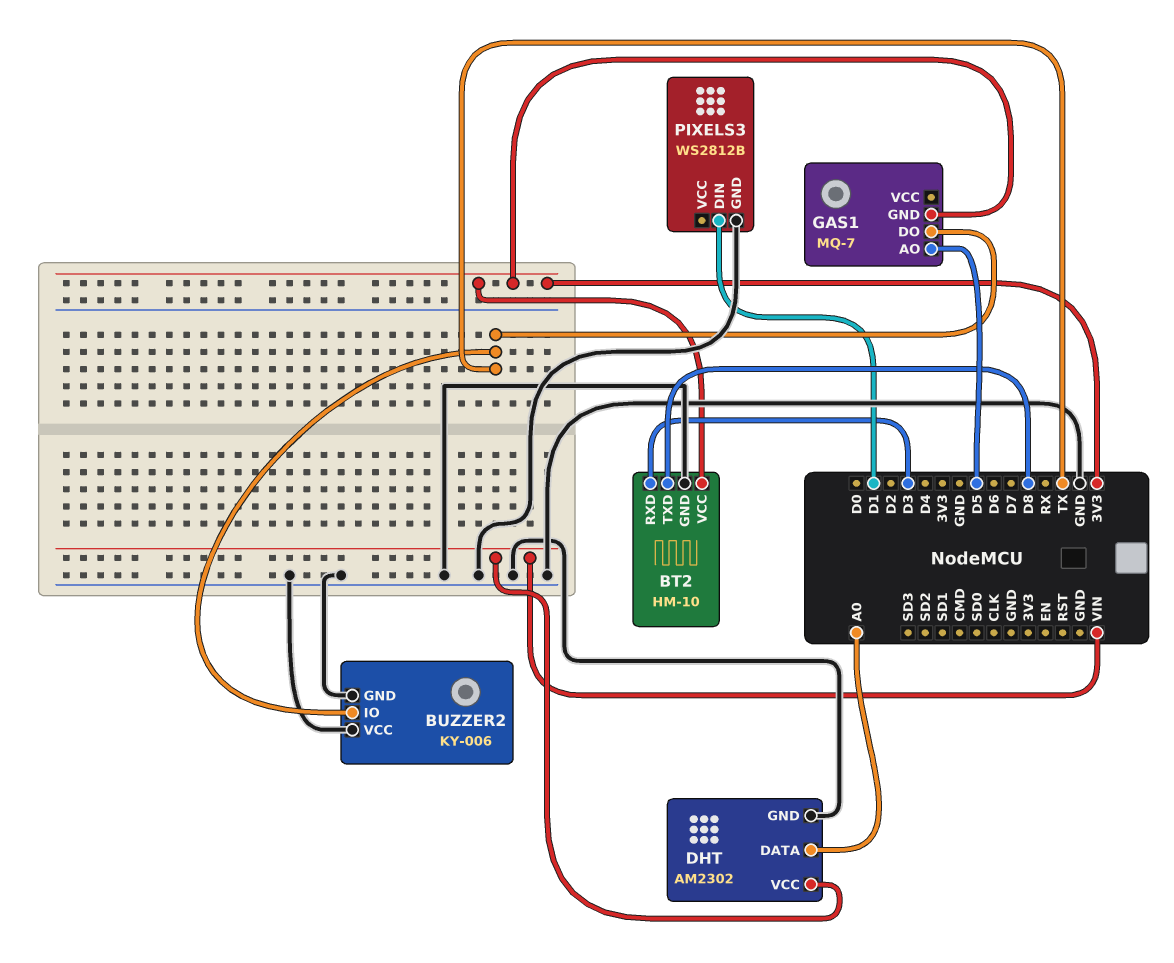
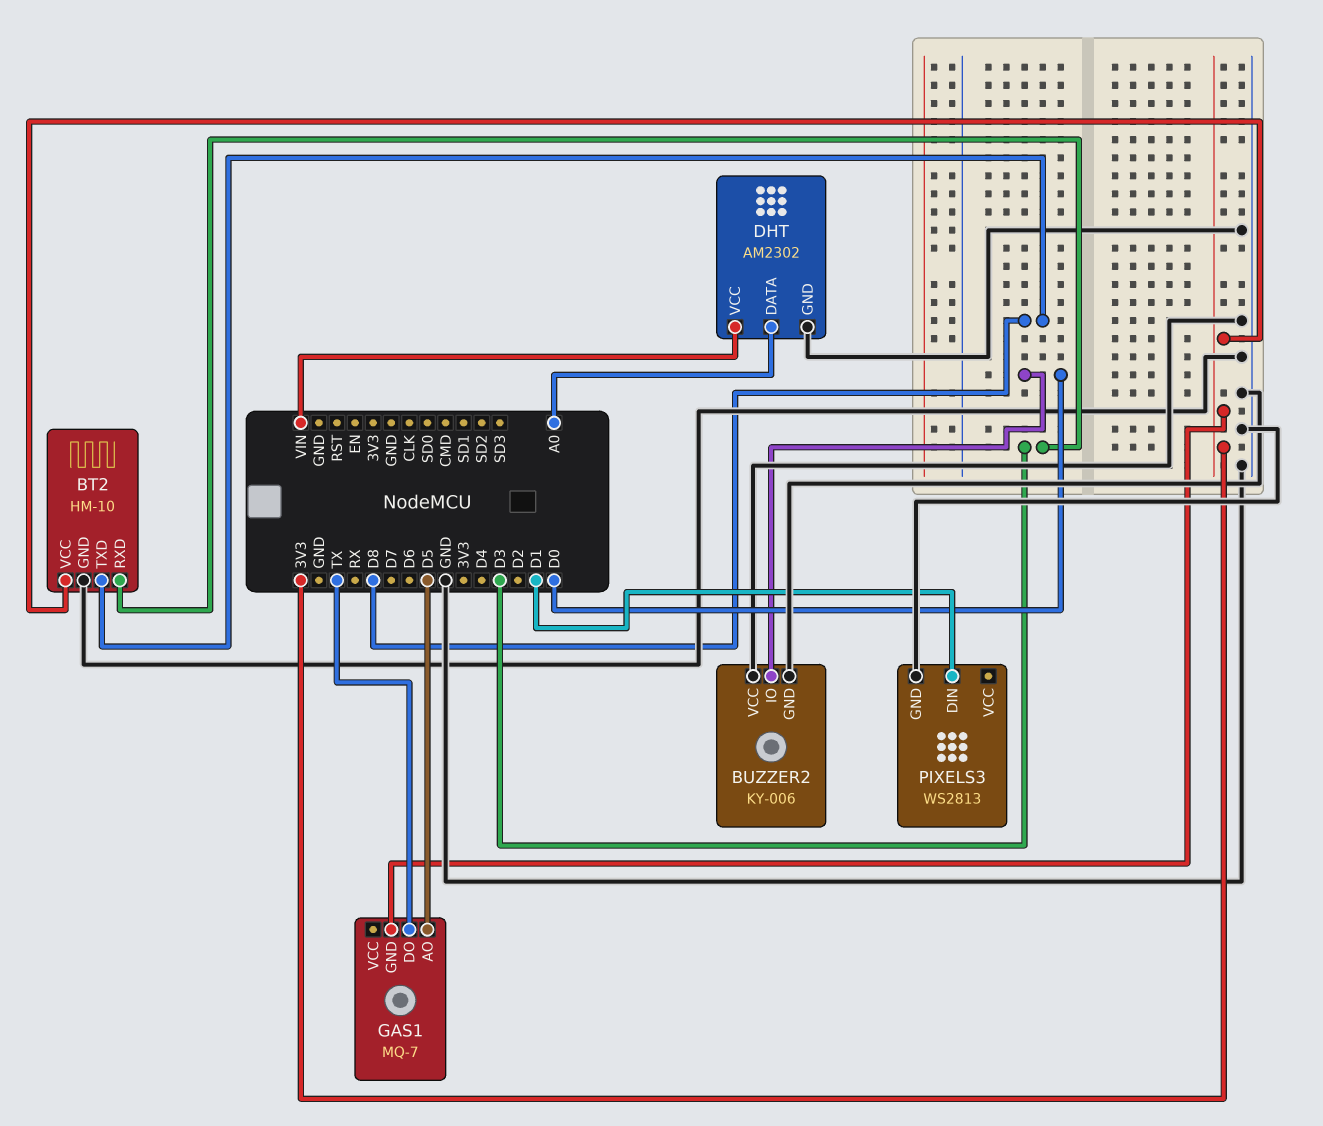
BUZZER2 pin IO: TX -> D0
PIXELS3: WS2812B -> WS2813

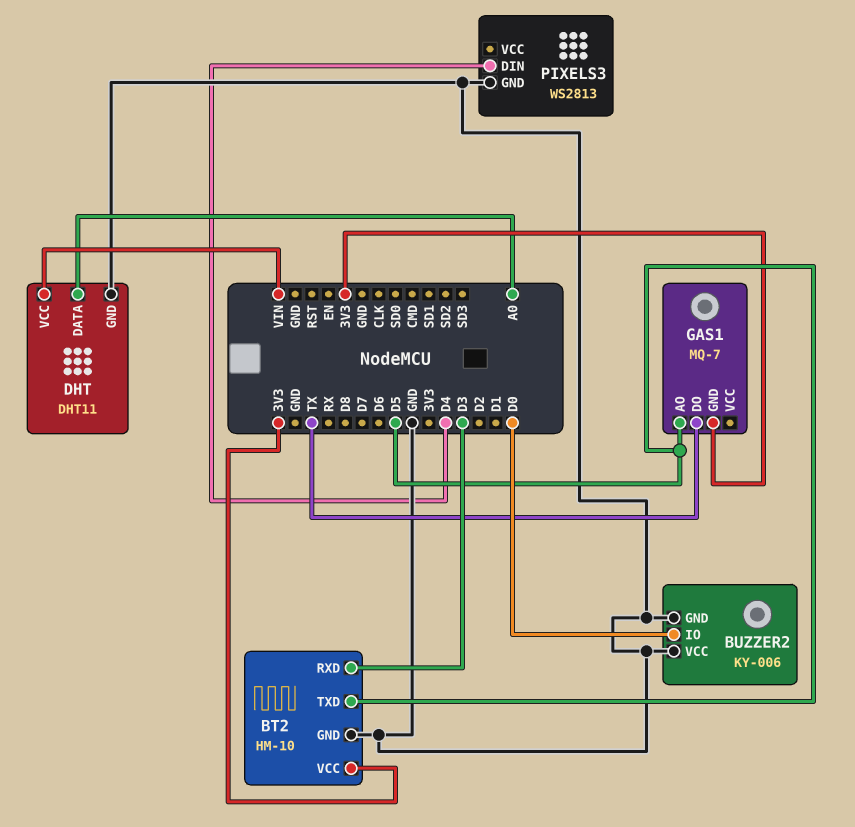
BT2 pin TXD: D8 -> D5
DHT: AM2302 -> DHT11
PIXELS3 pin DIN: D1 -> D4

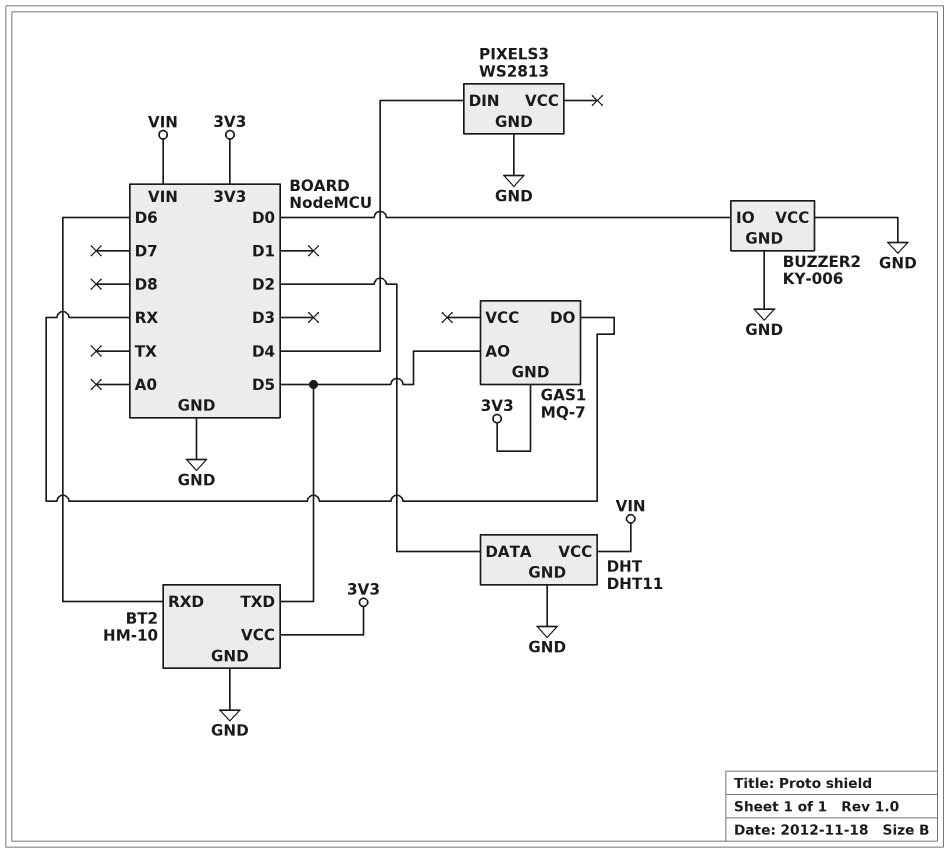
BT2 pin RXD: D3 -> D6
DHT pin DATA: A0 -> D2
GAS1 pin DO: TX -> RX

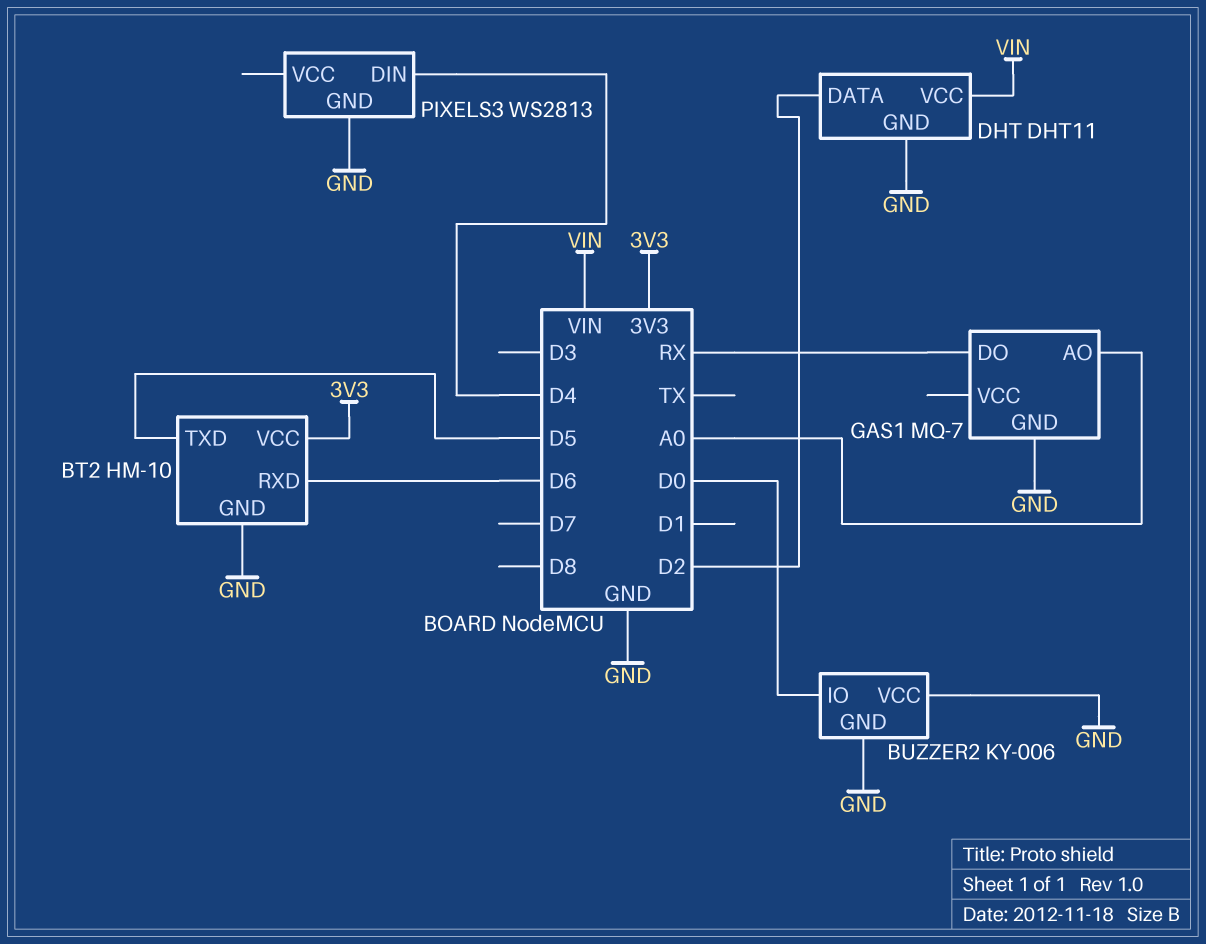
GAS1 pin AO: D5 -> A0
GAS1 pin GND: 3V3 -> GND

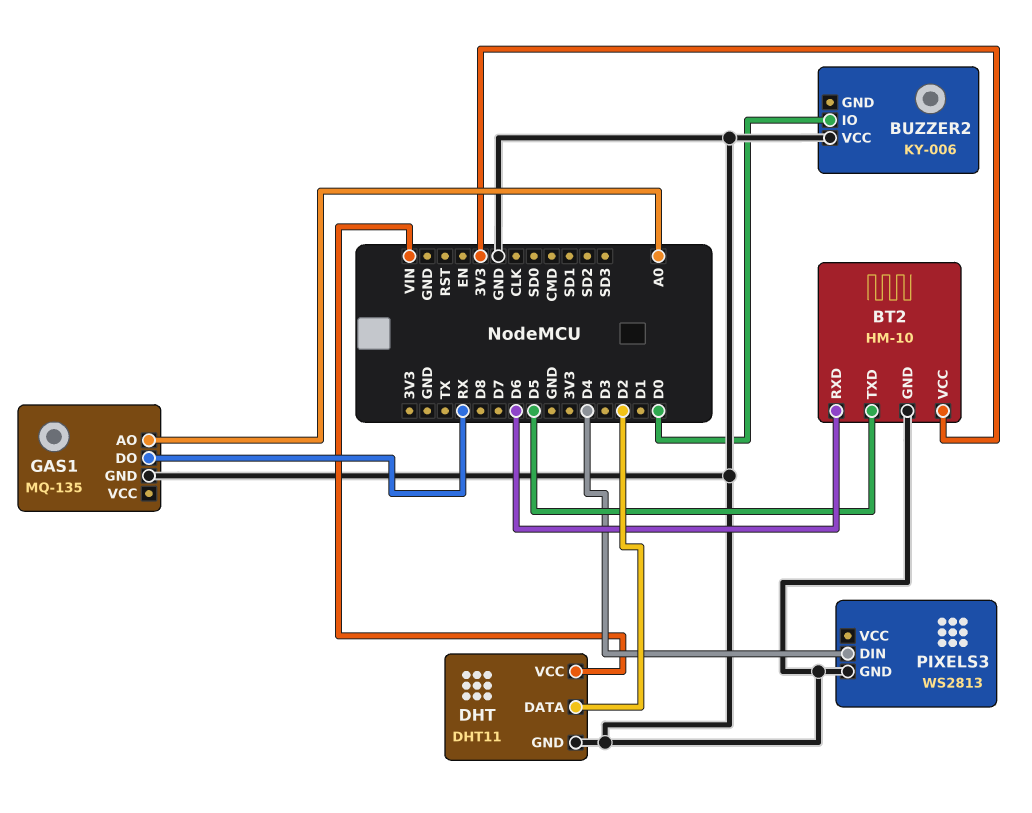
BUZZER2 pin GND: GND -> none
GAS1: MQ-7 -> MQ-135

